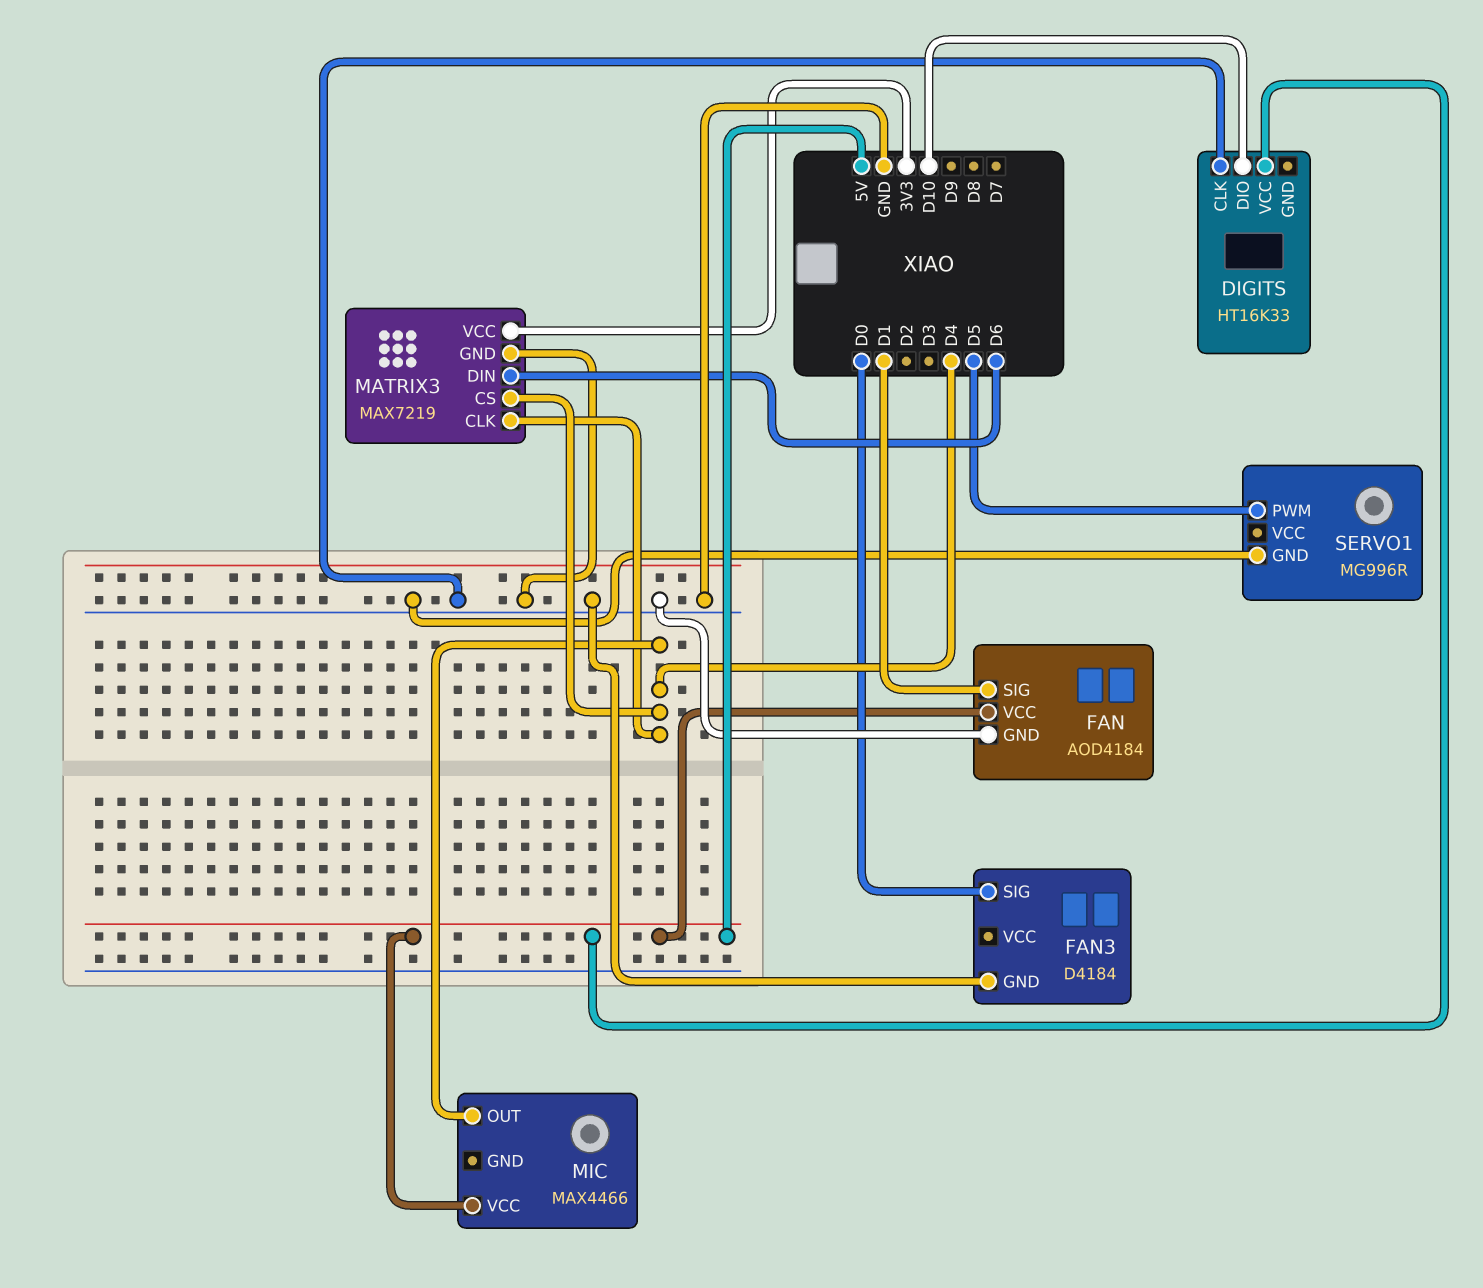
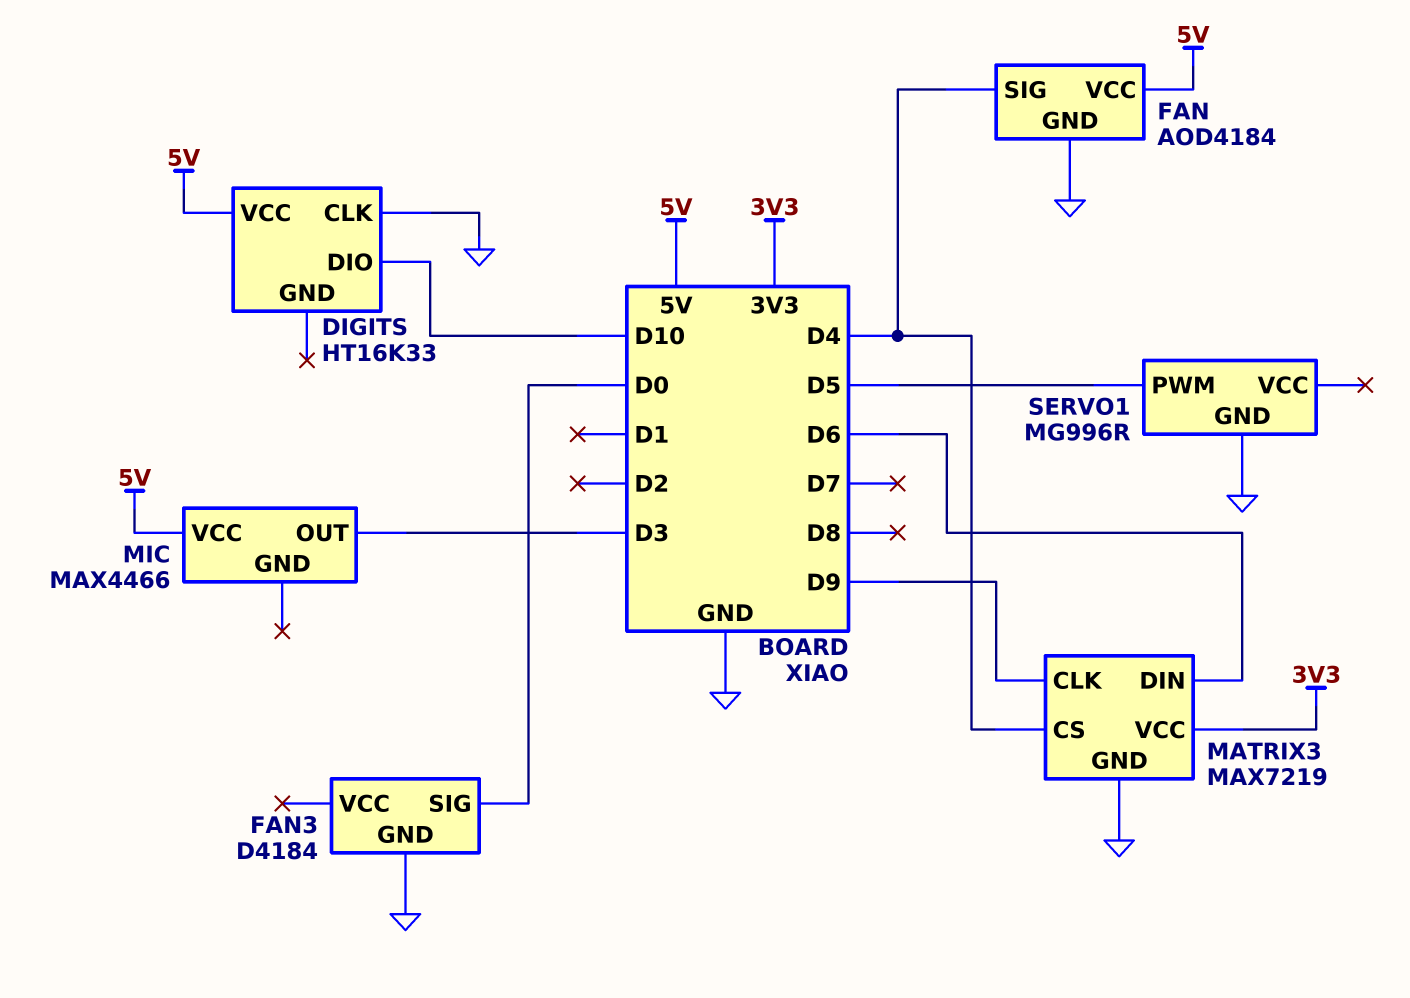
FAN pin SIG: D1 -> D4
MATRIX3 pin CLK: D4 -> D9
MIC pin OUT: D4 -> D3

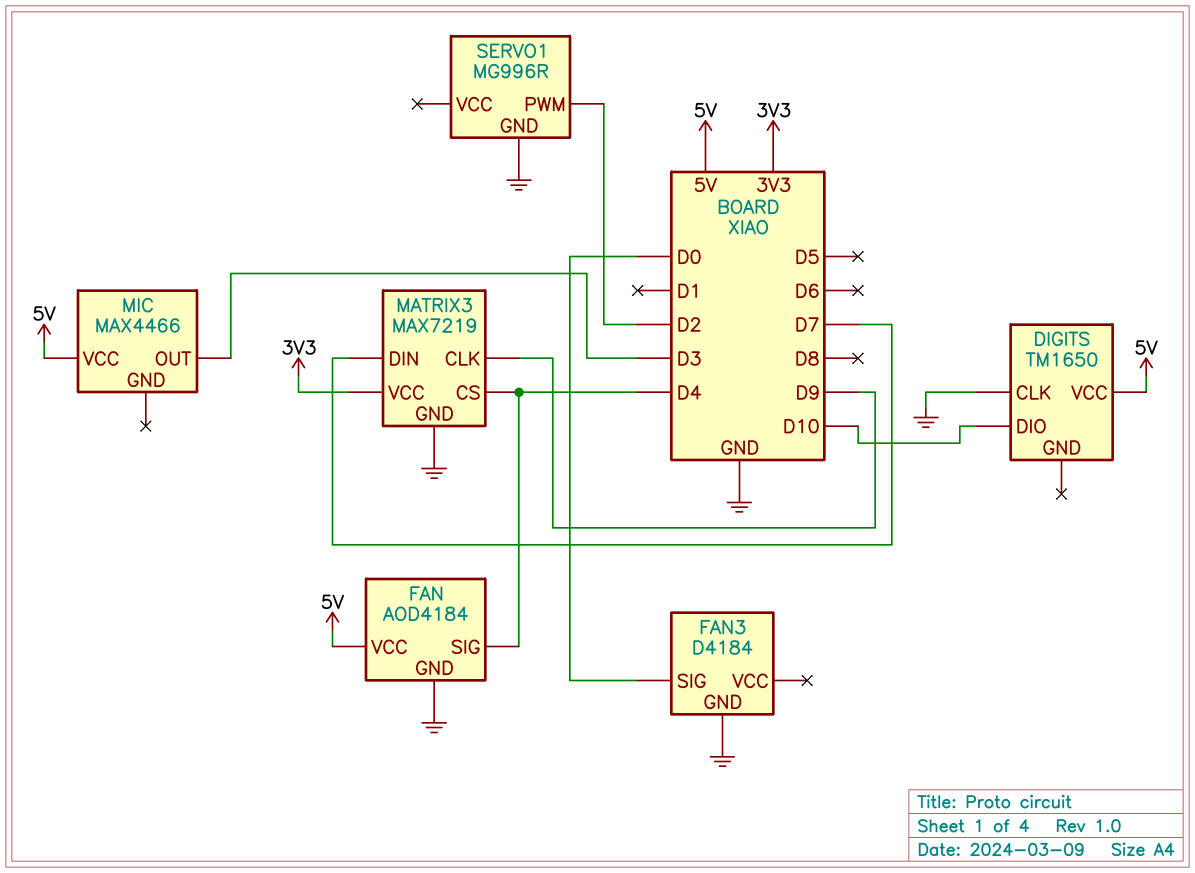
DIGITS: HT16K33 -> TM1650
MATRIX3 pin DIN: D6 -> D7
SERVO1 pin PWM: D5 -> D2

